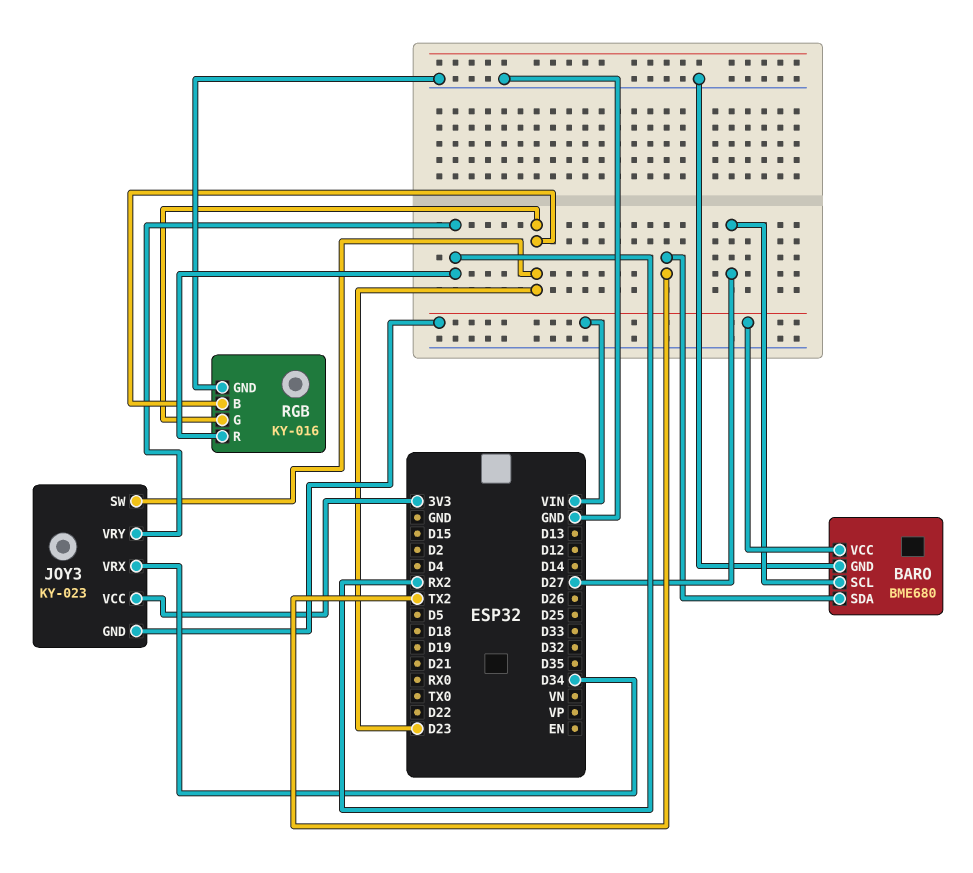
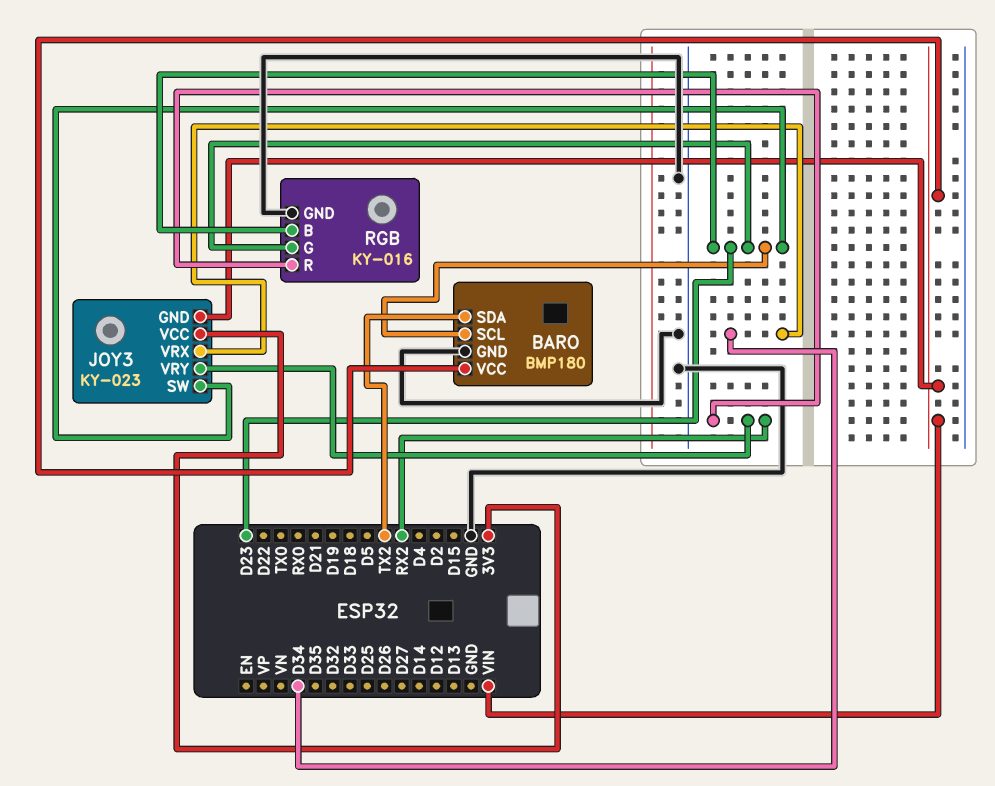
BARO: BME680 -> BMP180
BARO pin SCL: D27 -> D23

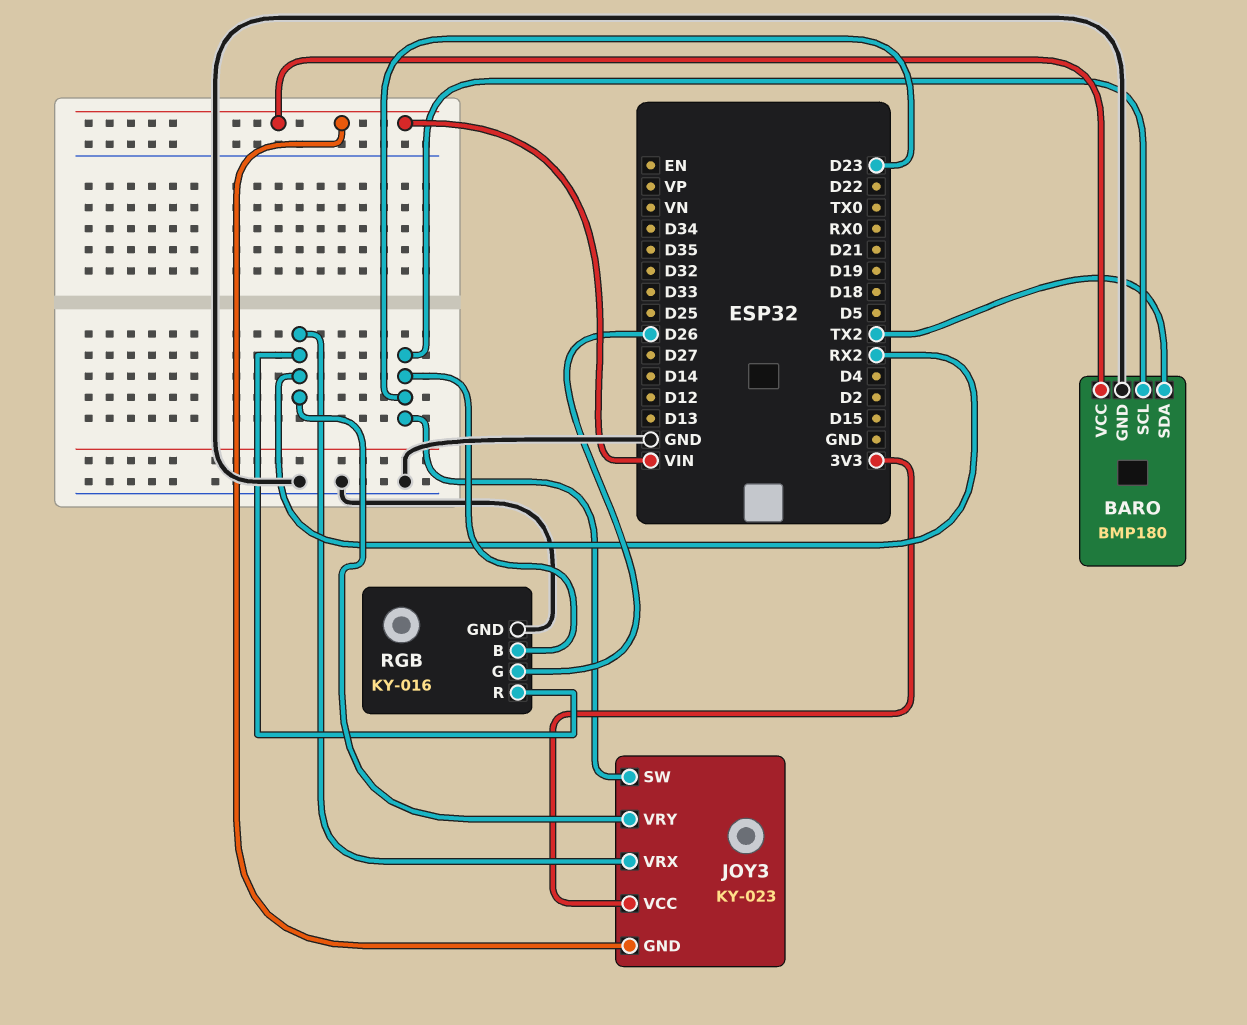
JOY3 pin VRX: D34 -> RX2
RGB pin G: D23 -> D26

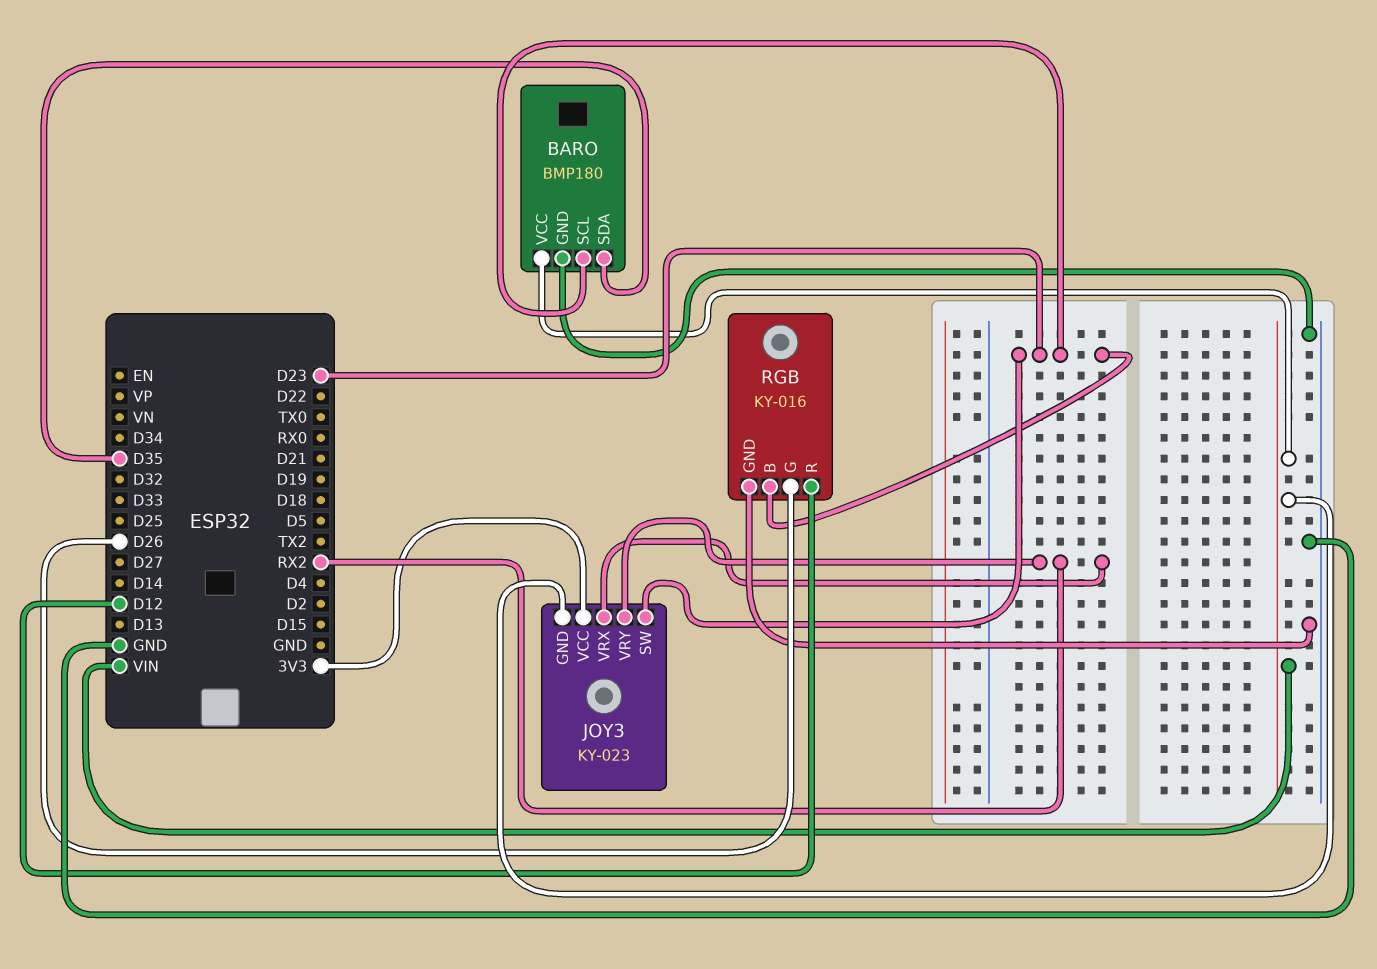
BARO pin SDA: TX2 -> D35
RGB pin R: RX2 -> D12

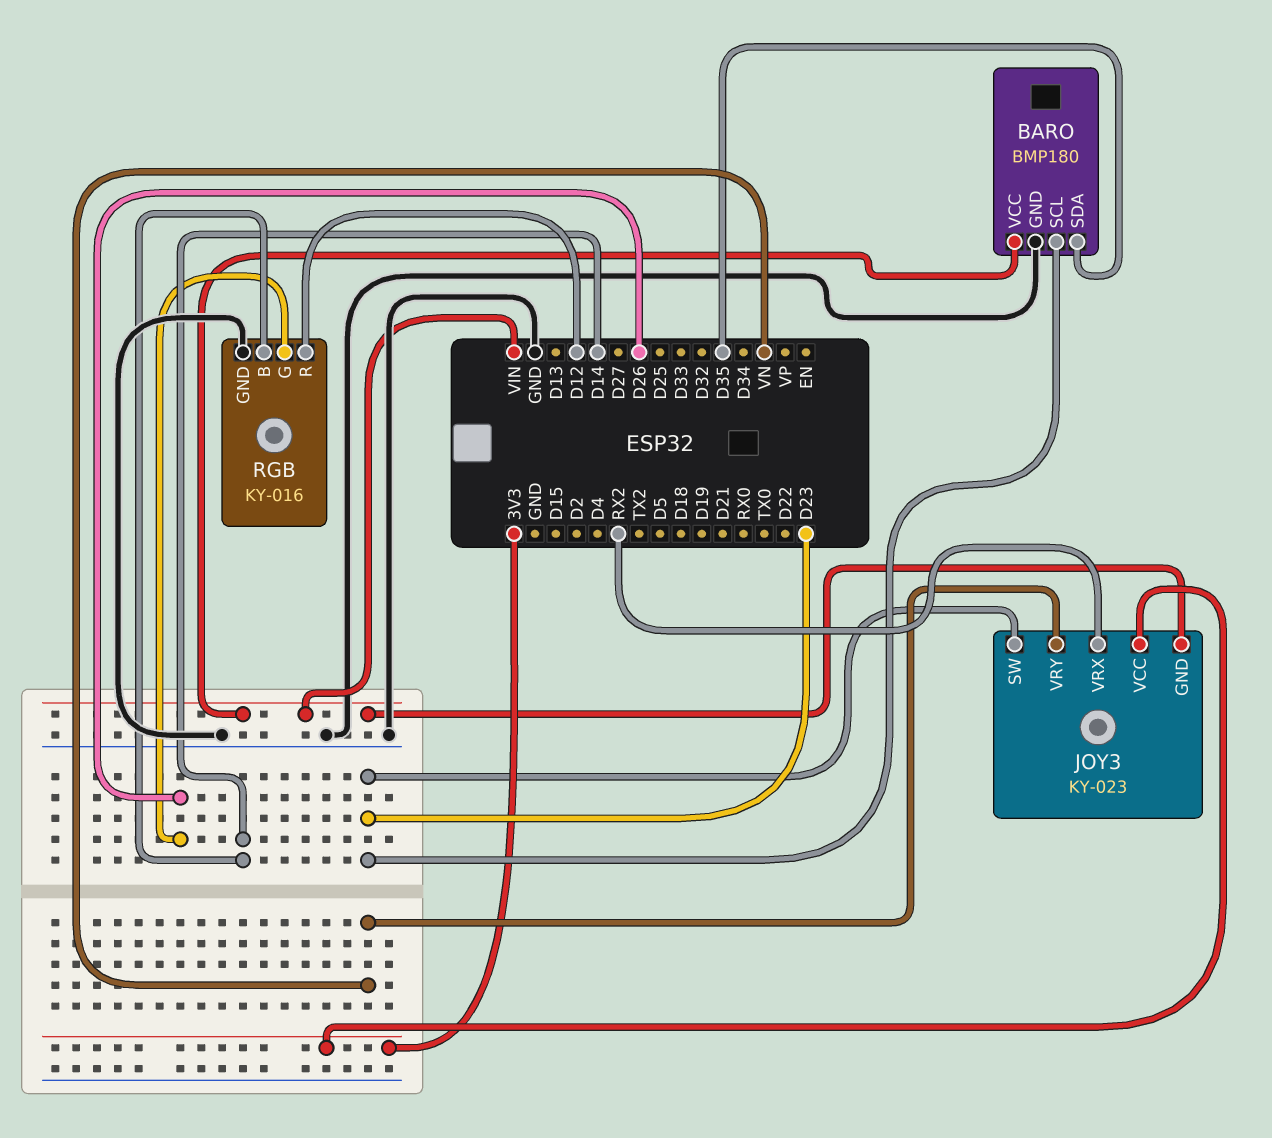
JOY3 pin VRY: RX2 -> VN
RGB pin B: D23 -> D14

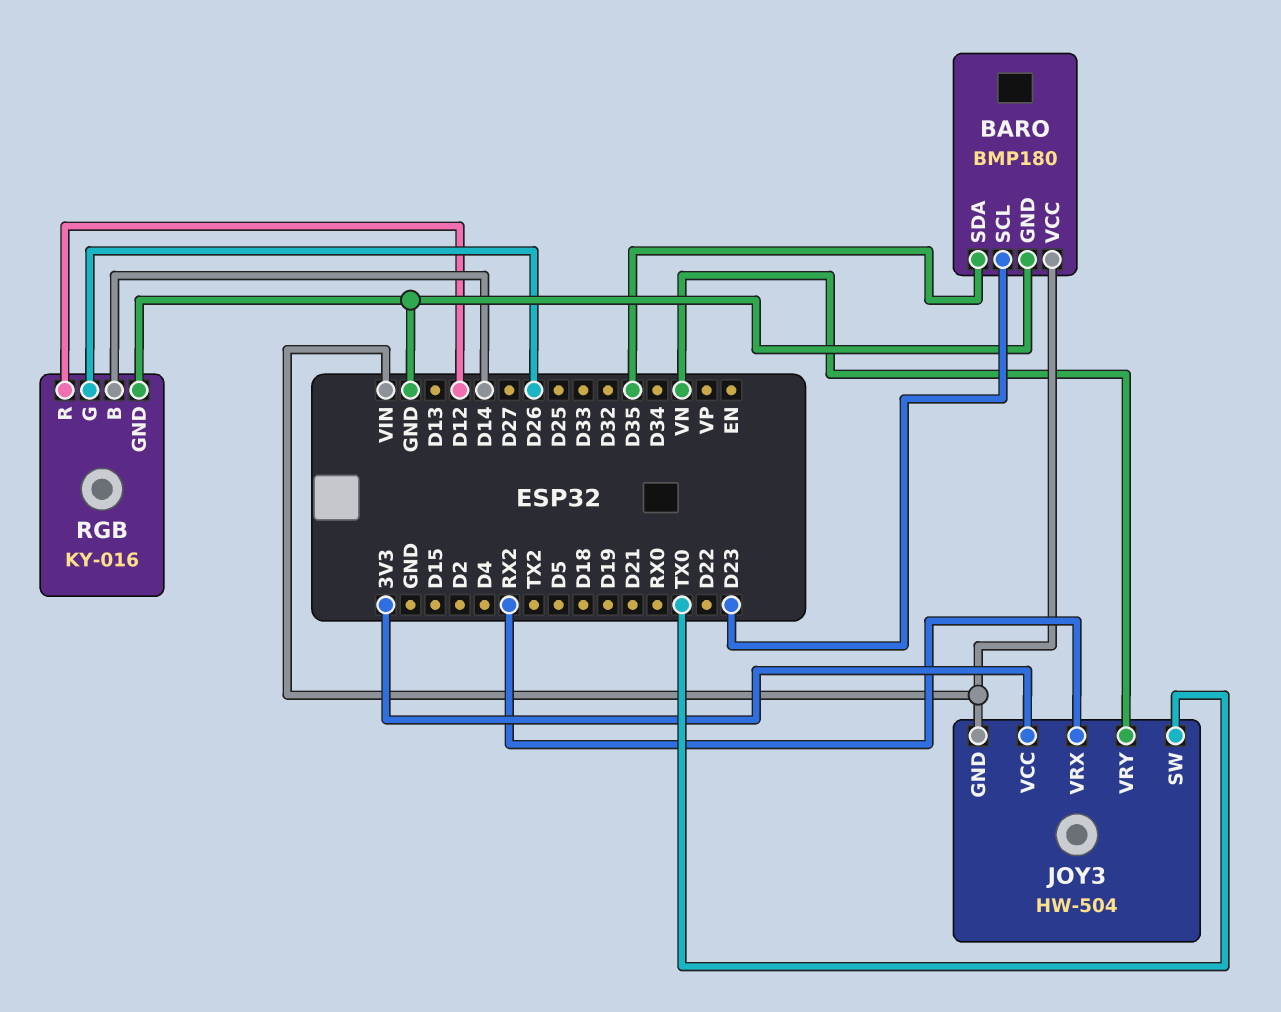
JOY3: KY-023 -> HW-504
JOY3 pin SW: D23 -> TX0

